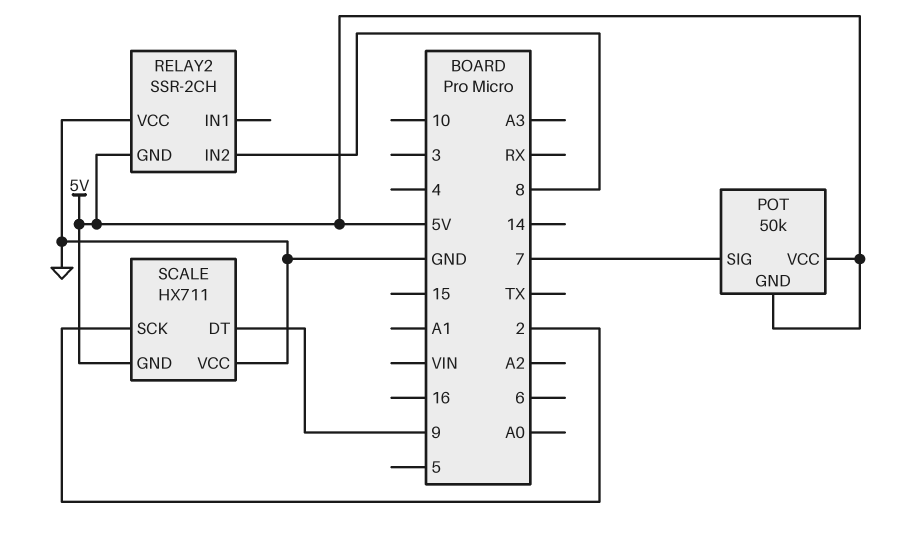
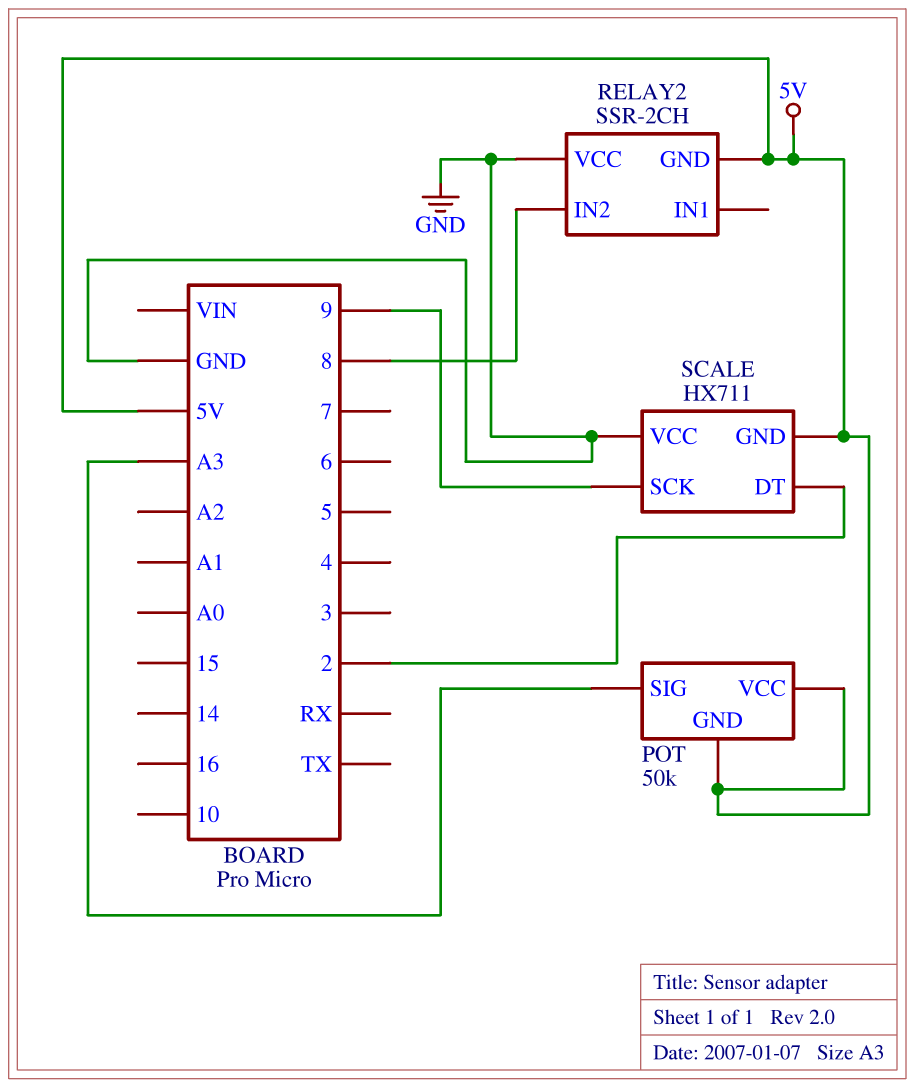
POT pin SIG: 7 -> A3
SCALE pin DT: 9 -> 2
SCALE pin SCK: 2 -> 9

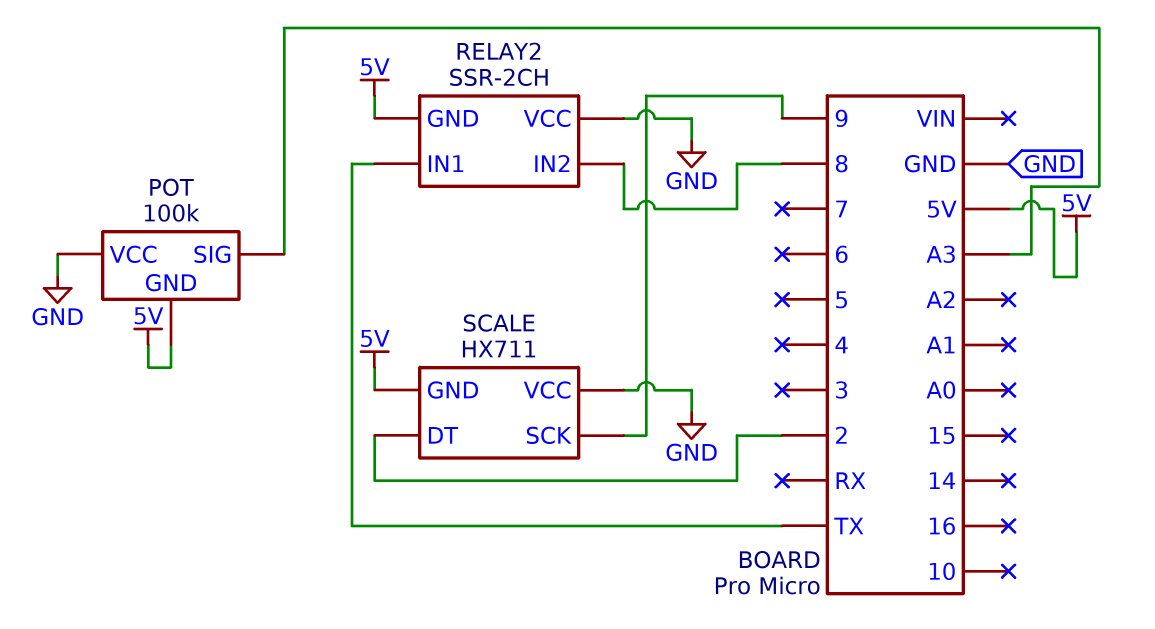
POT: 50k -> 100k
POT pin VCC: 5V -> GND
RELAY2 pin IN1: none -> TX

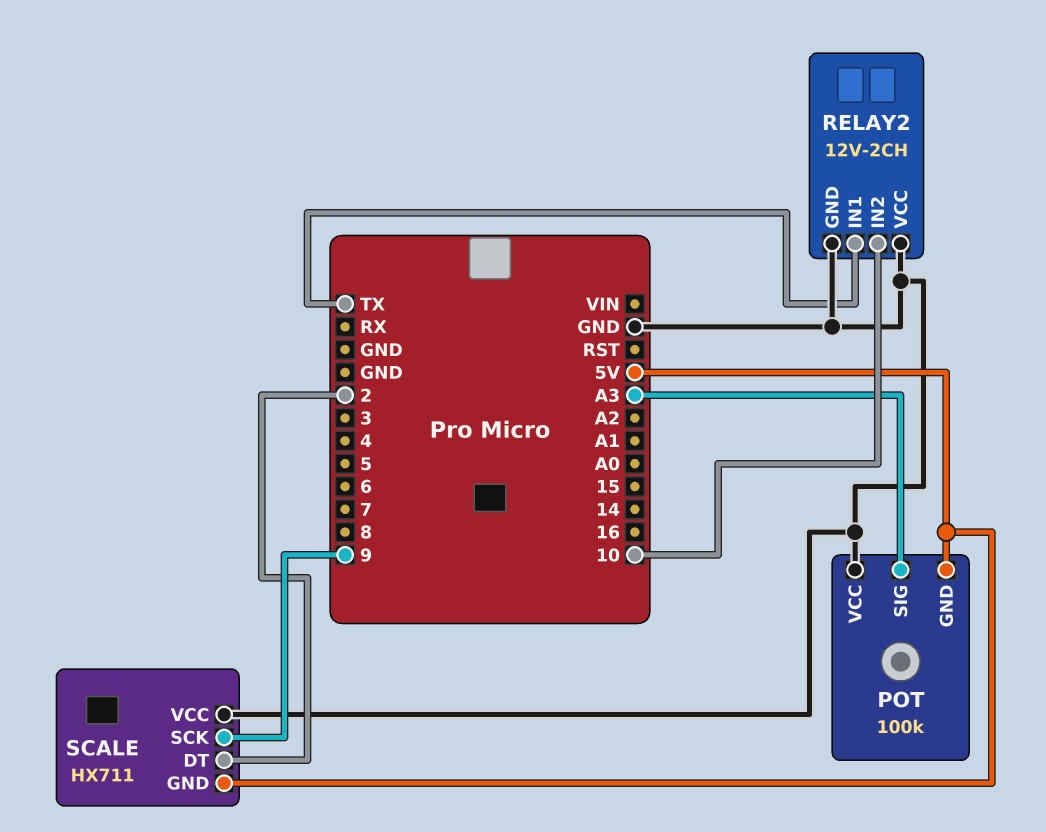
RELAY2: SSR-2CH -> 12V-2CH
RELAY2 pin GND: 5V -> GND
RELAY2 pin IN2: 8 -> 10

